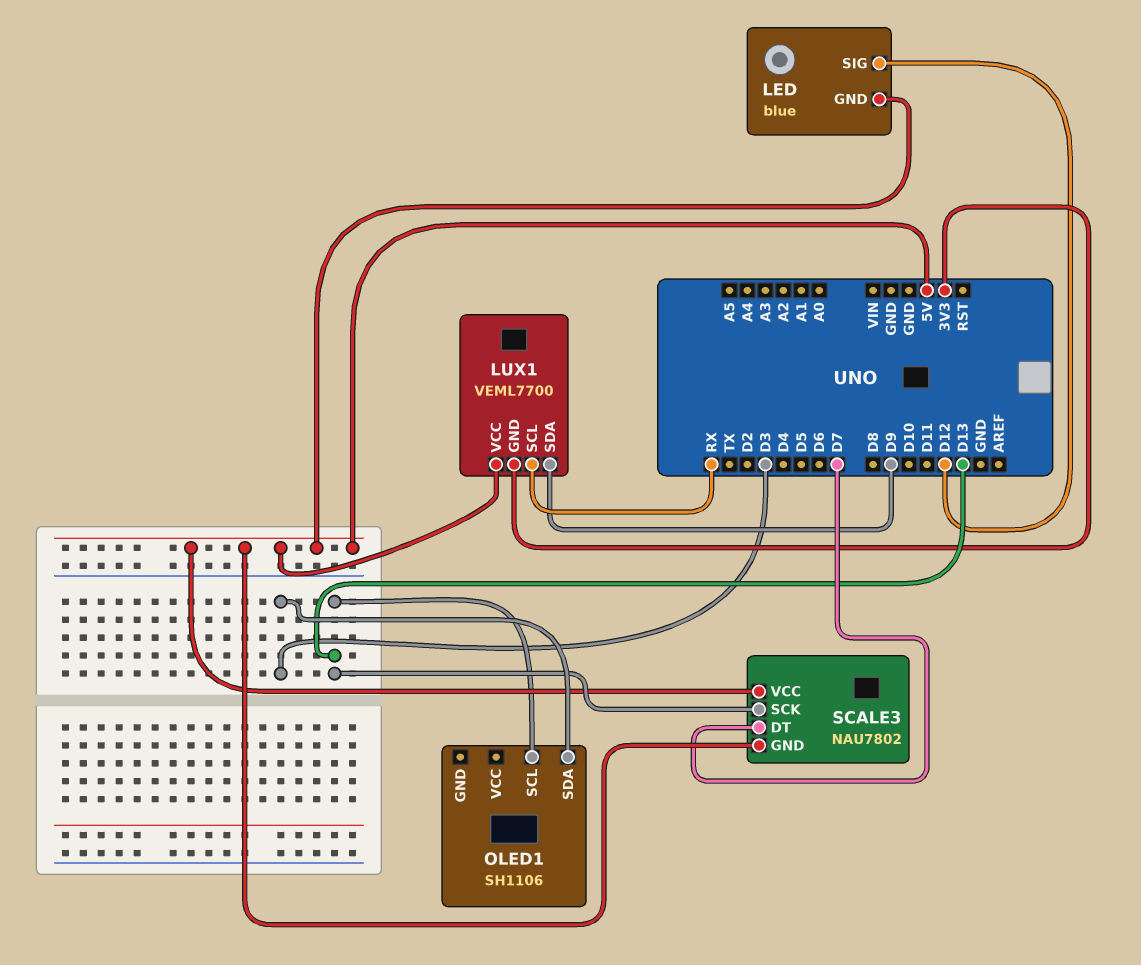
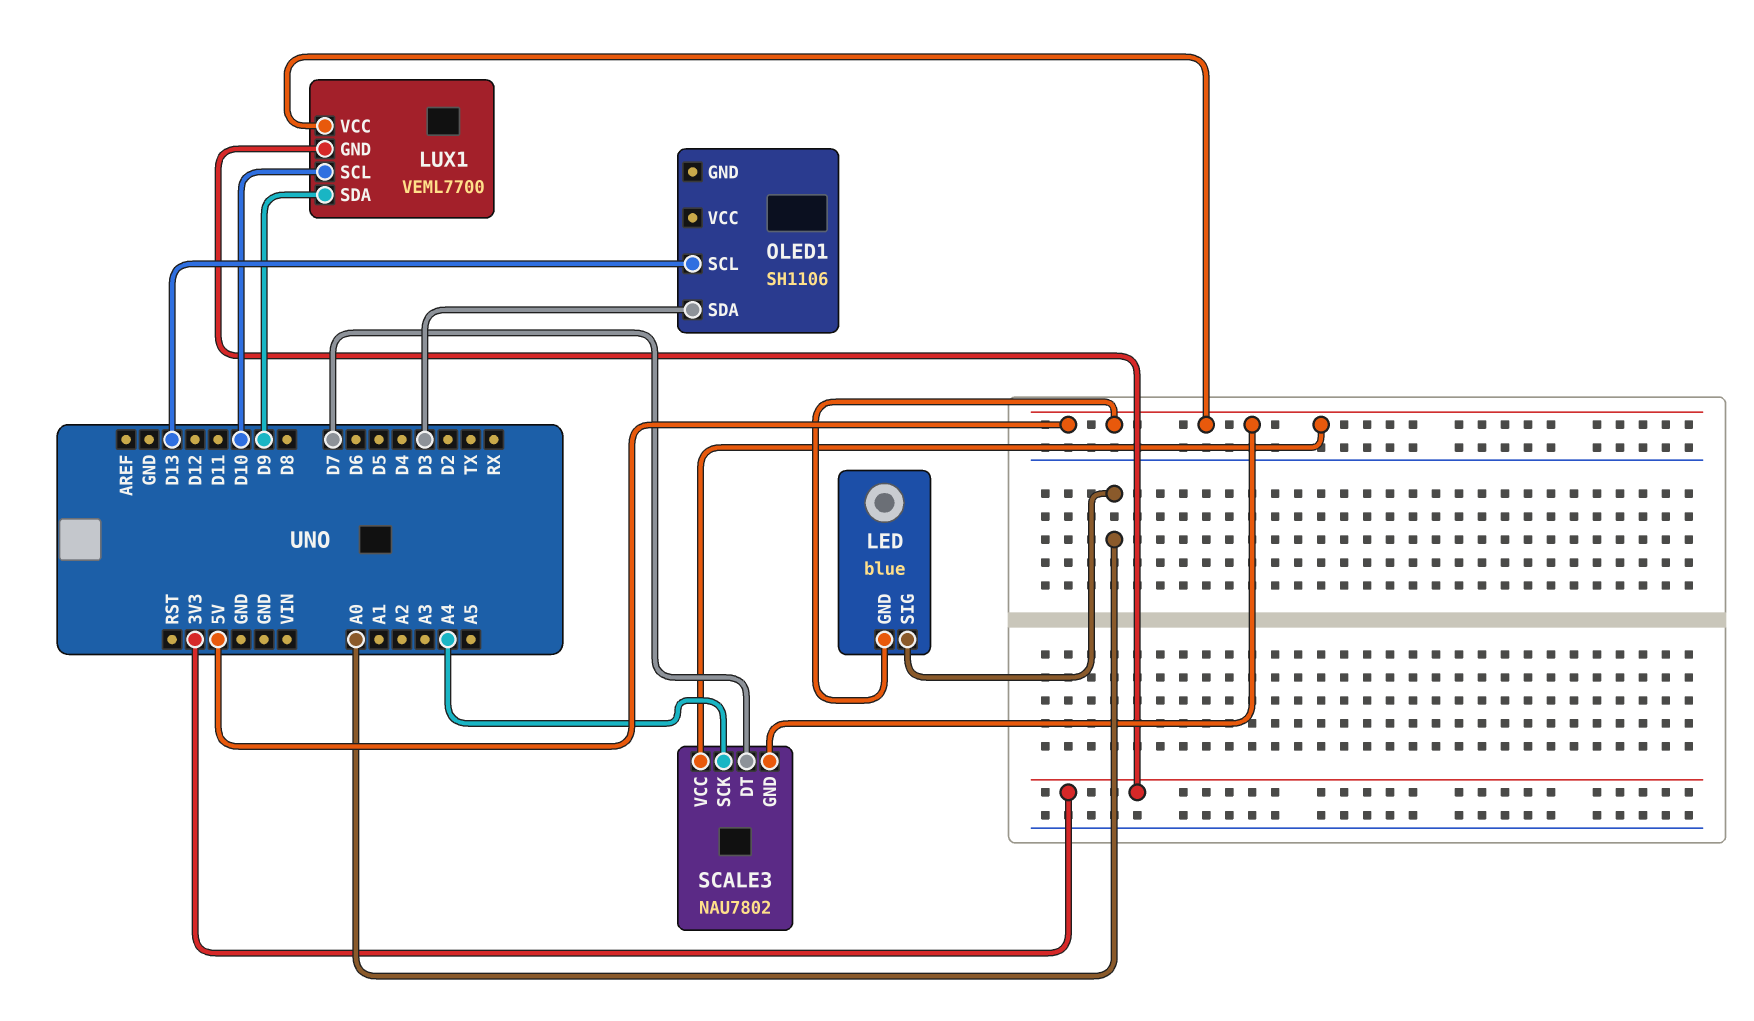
LED pin SIG: D12 -> A0
LUX1 pin SCL: RX -> D10
SCALE3 pin SCK: D13 -> A4

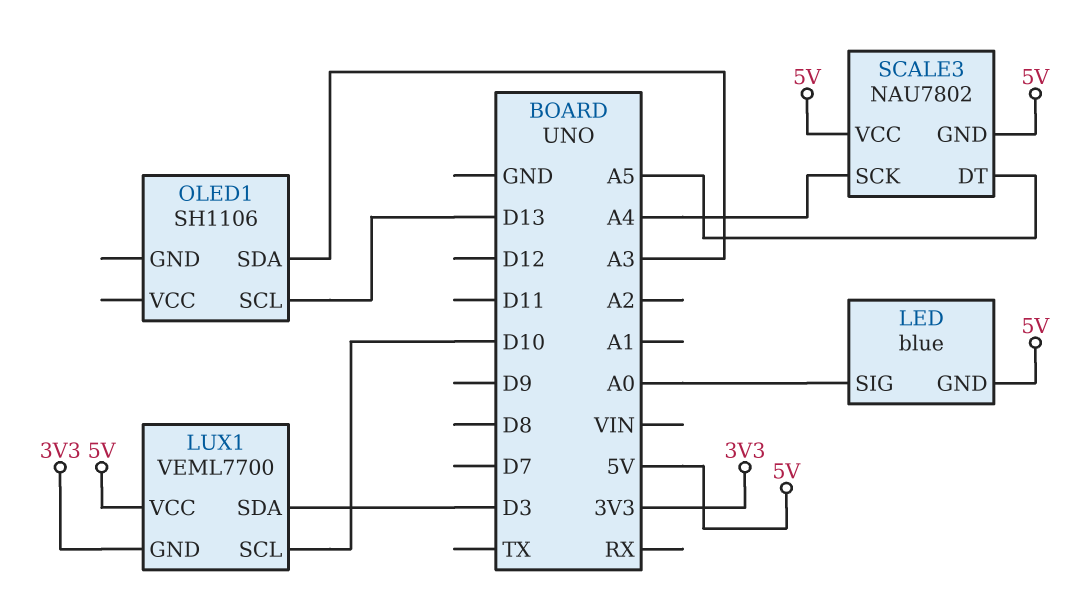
LUX1 pin SDA: D9 -> D3
OLED1 pin SDA: D3 -> A3
SCALE3 pin DT: D7 -> A5

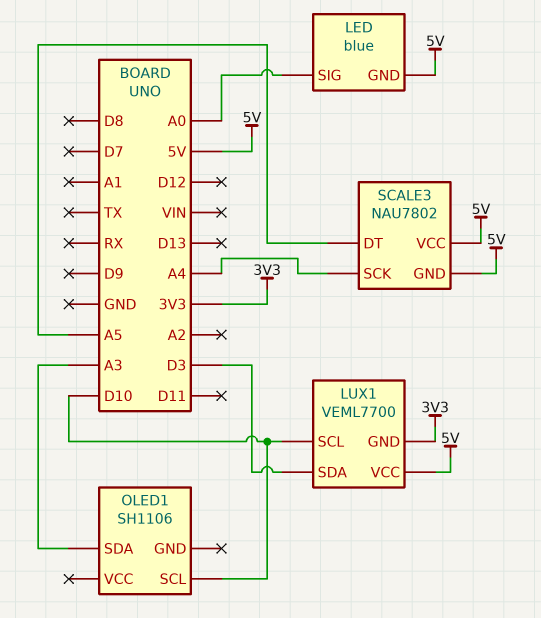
OLED1 pin SCL: D13 -> D10

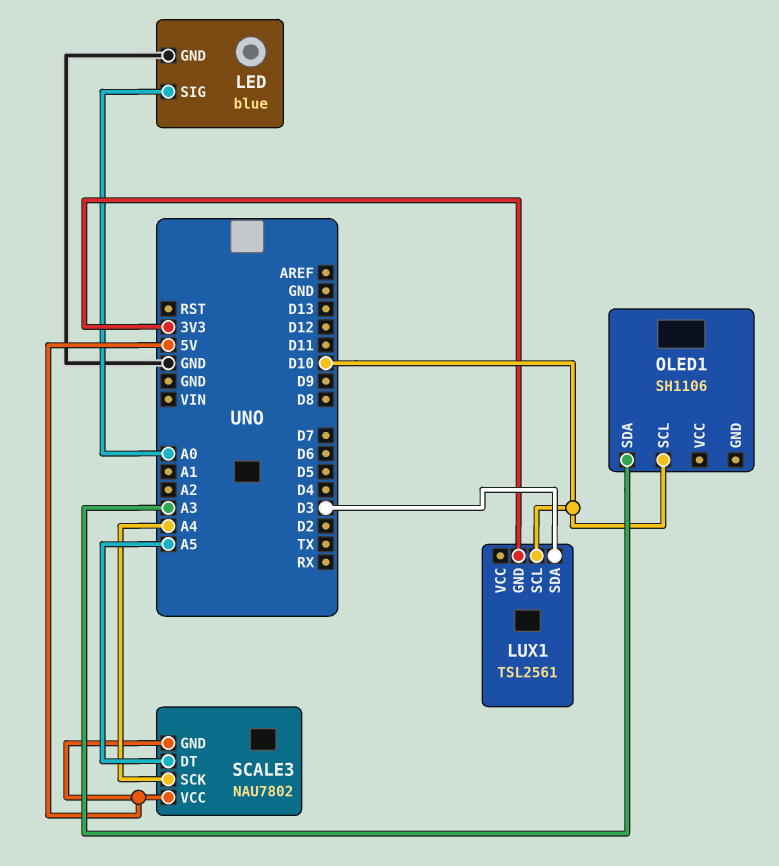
LED pin GND: 5V -> GND
LUX1: VEML7700 -> TSL2561
LUX1 pin VCC: 5V -> none

